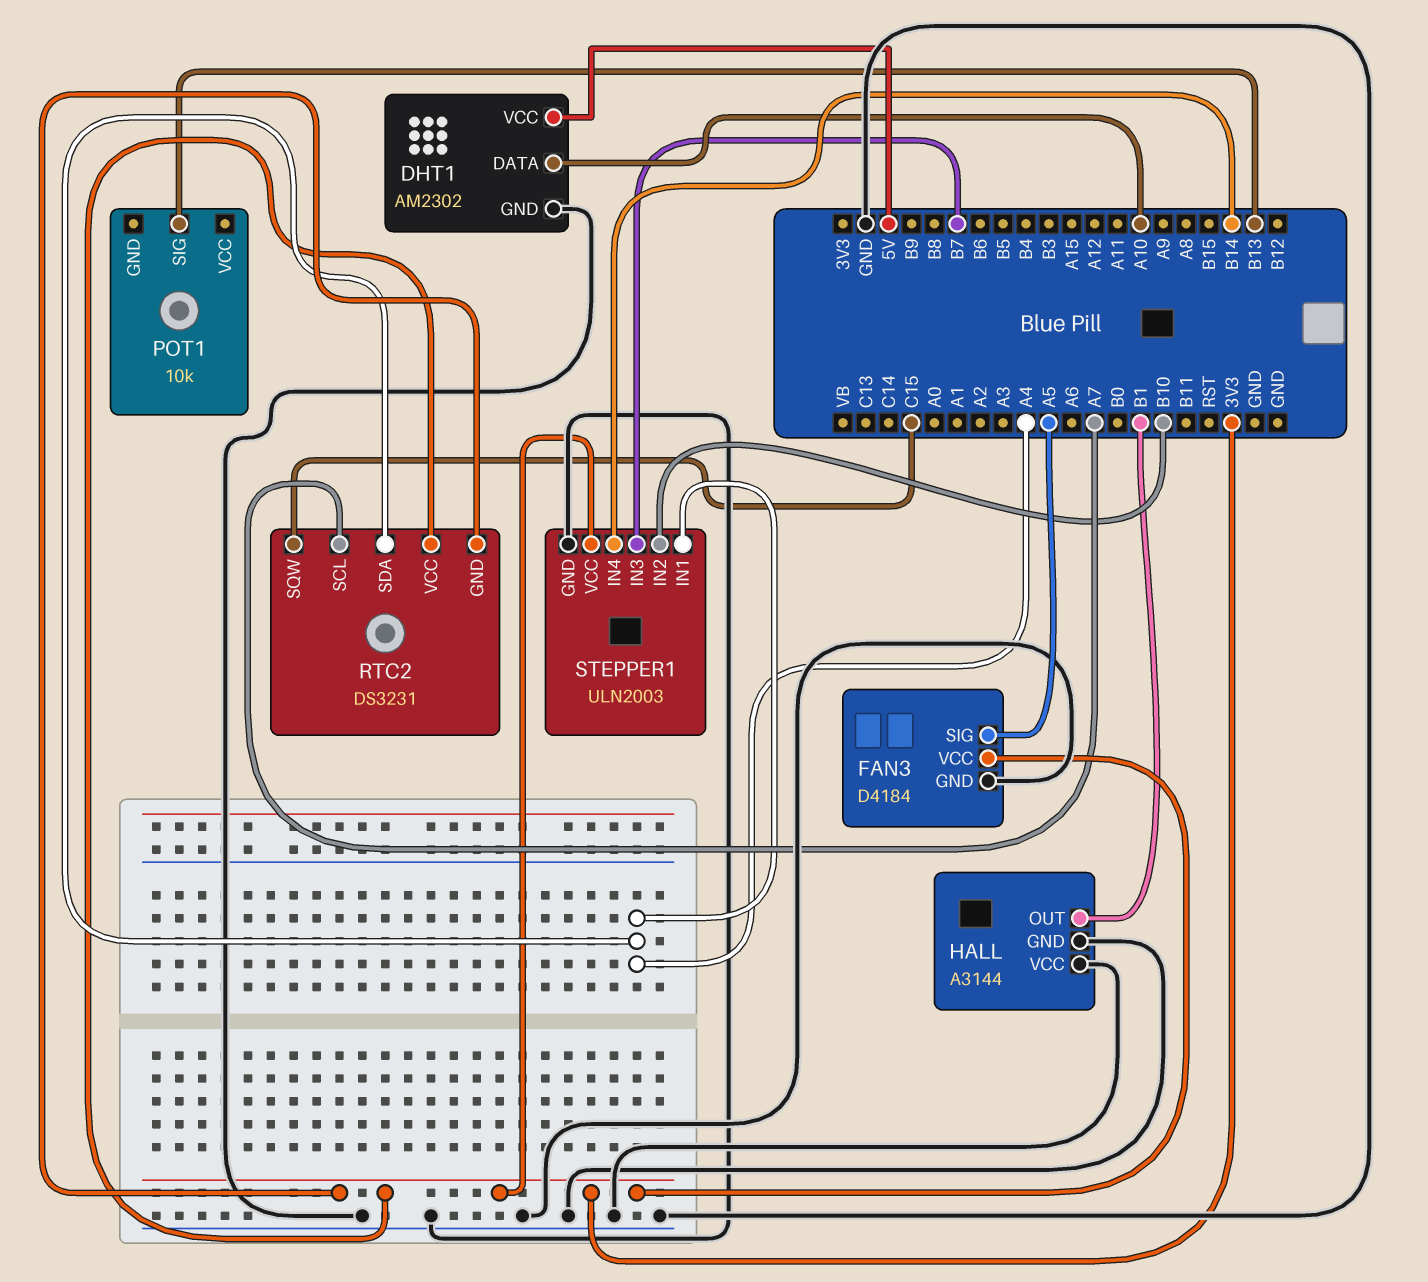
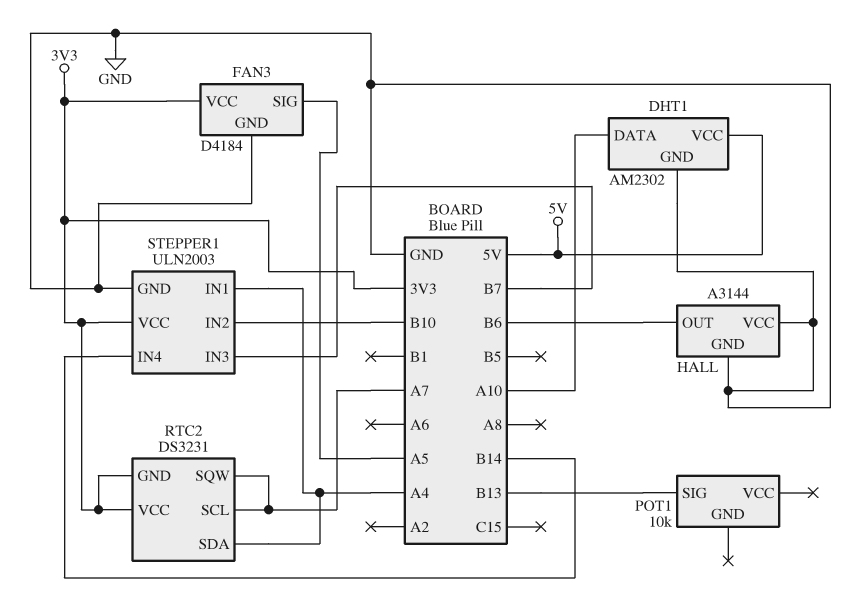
HALL pin OUT: B1 -> B6
RTC2 pin SQW: C15 -> A7

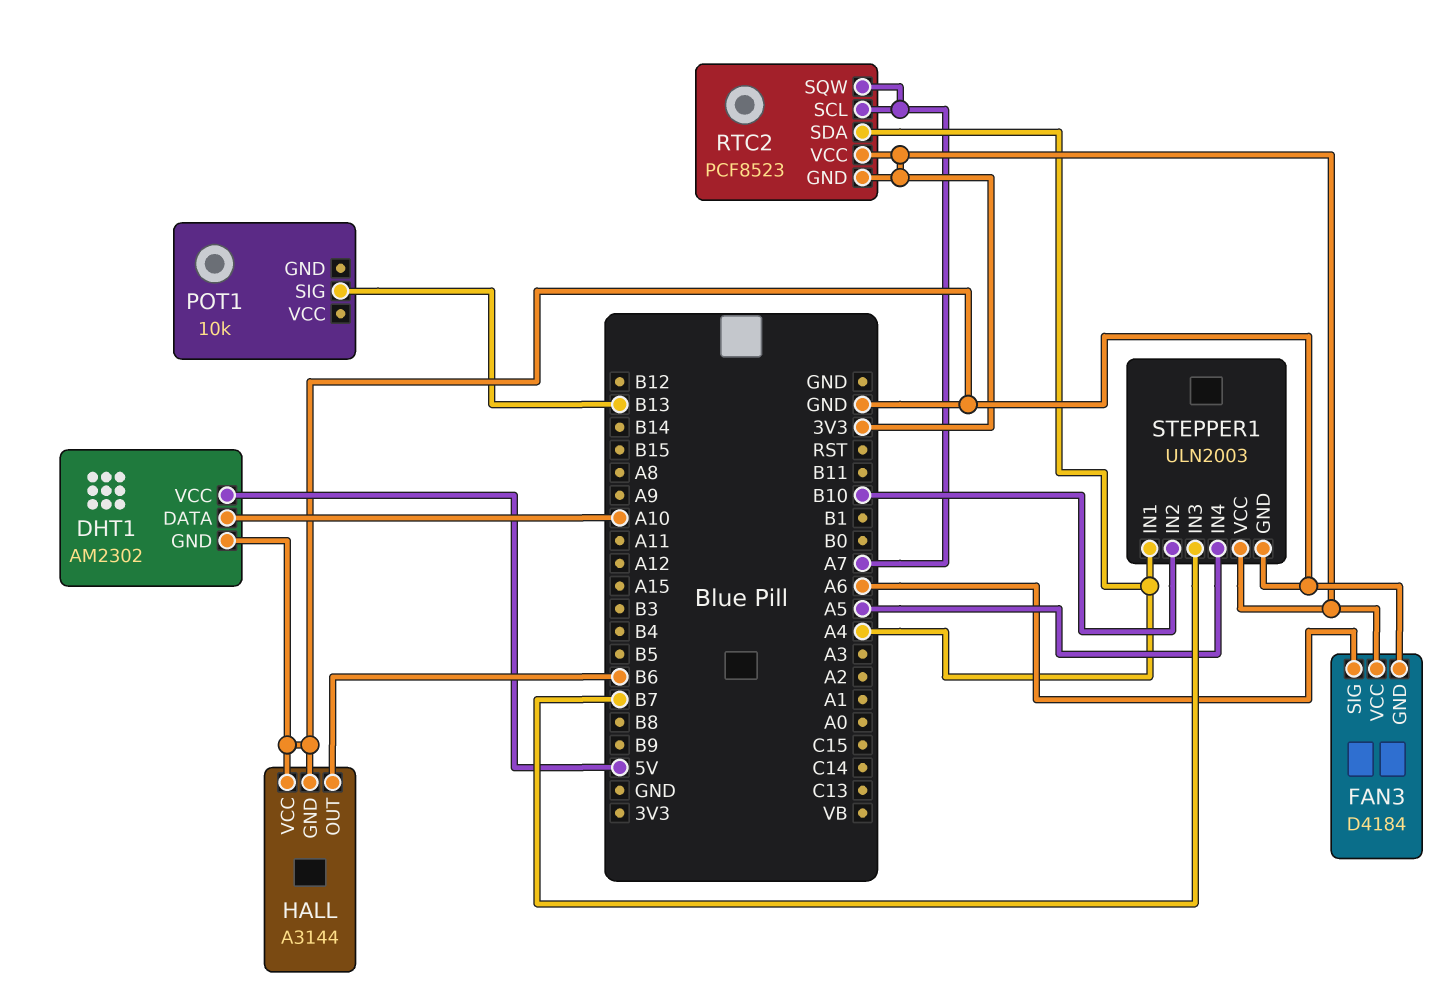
FAN3 pin SIG: A5 -> A6
RTC2: DS3231 -> PCF8523
STEPPER1 pin IN4: B14 -> A5

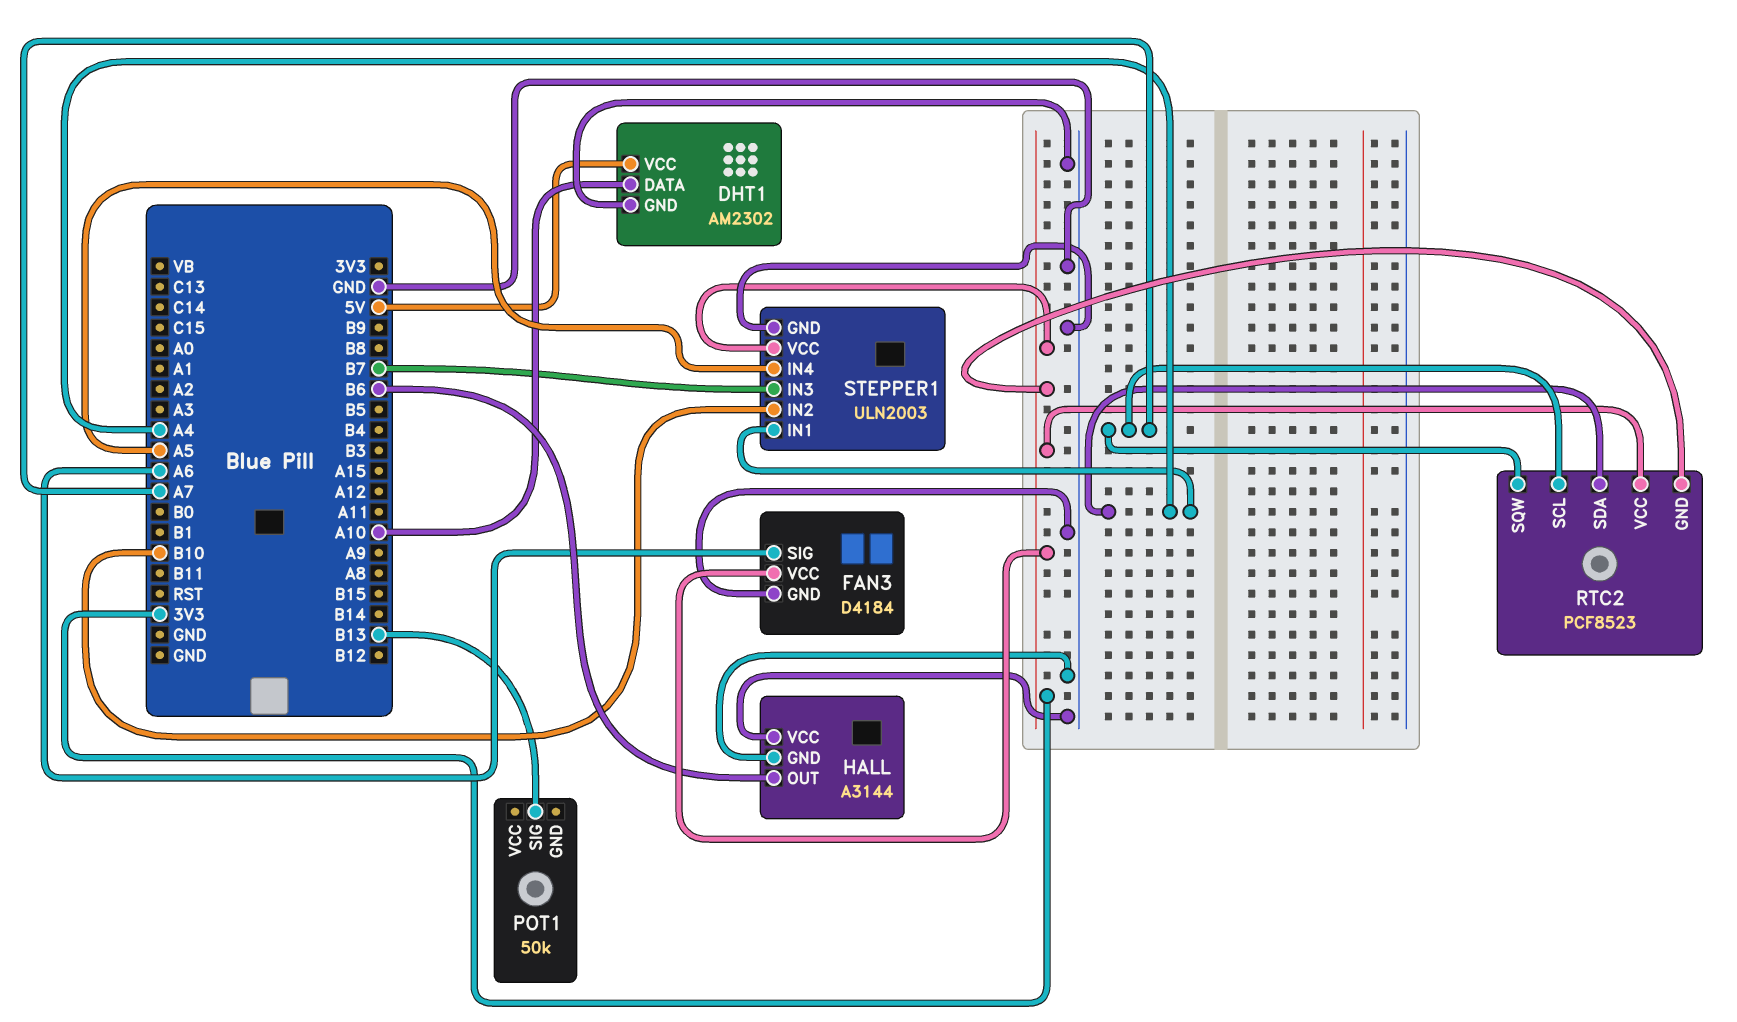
POT1: 10k -> 50k

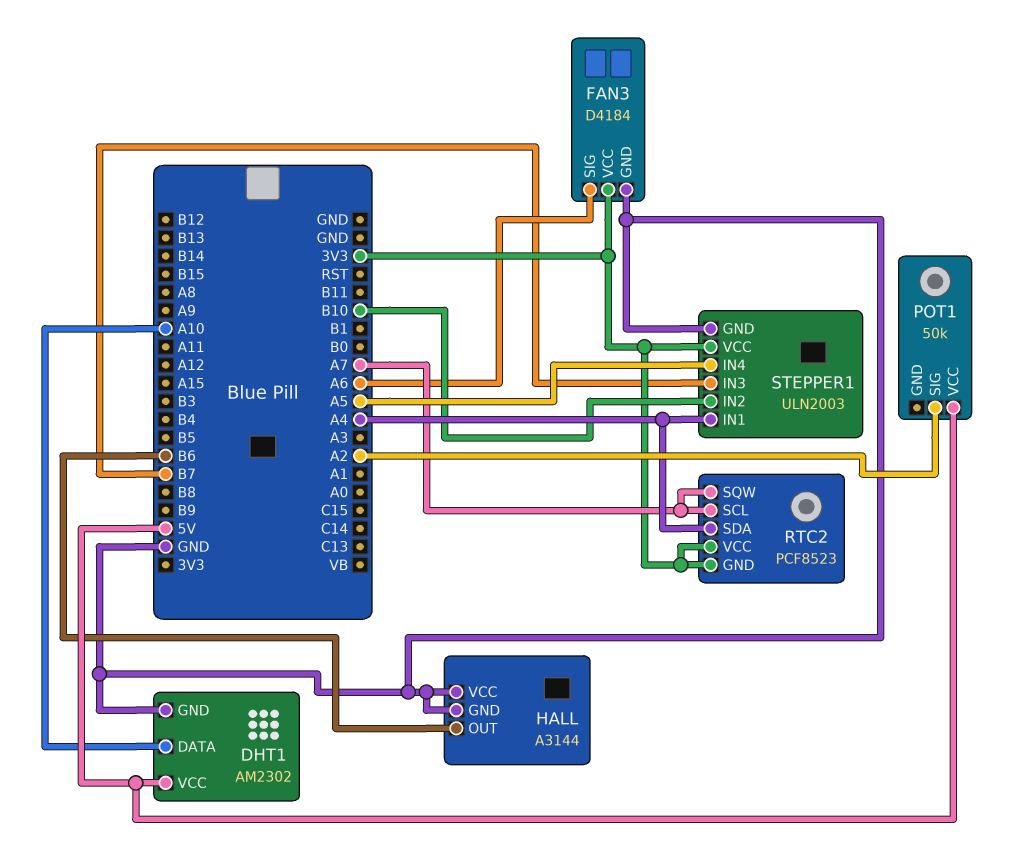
POT1 pin SIG: B13 -> A2
POT1 pin VCC: none -> 5V

